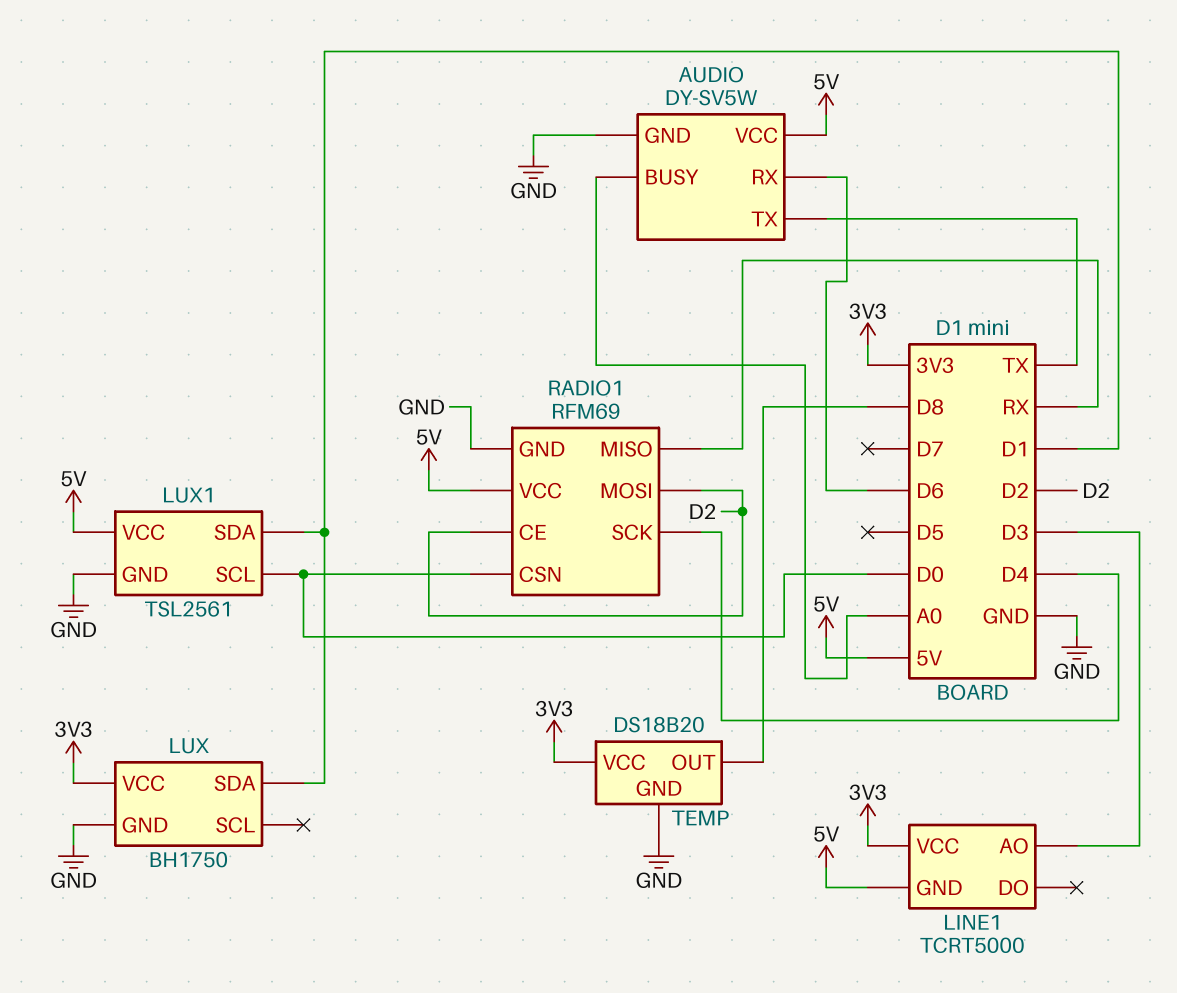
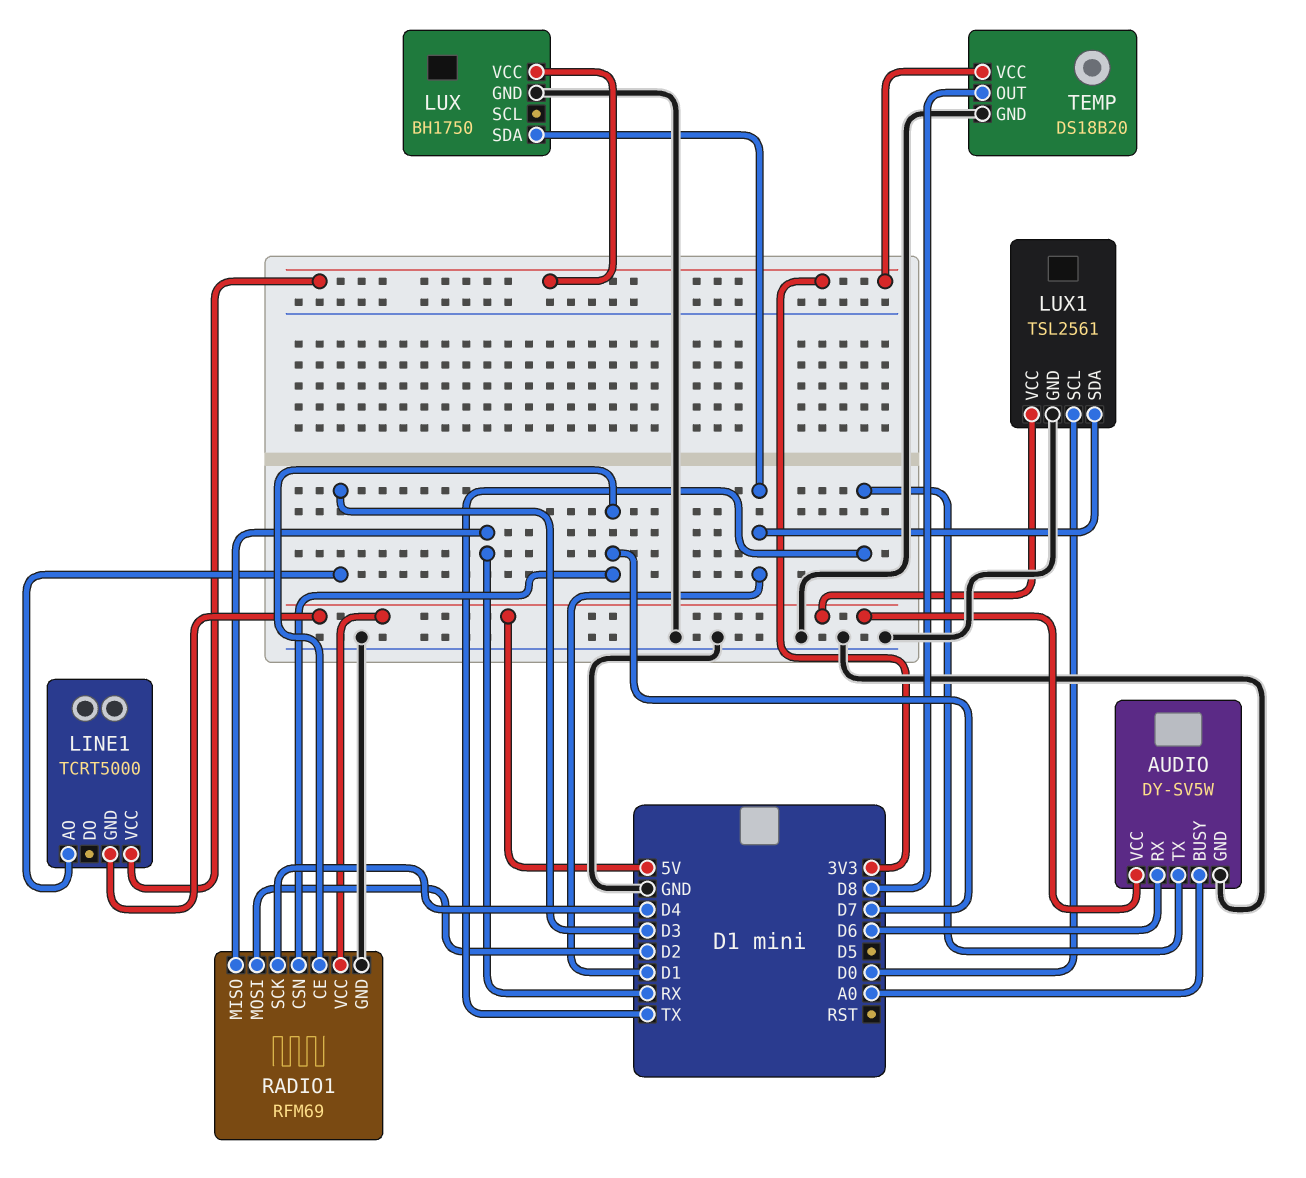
RADIO1 pin CE: D2 -> D7
RADIO1 pin CSN: D0 -> D7

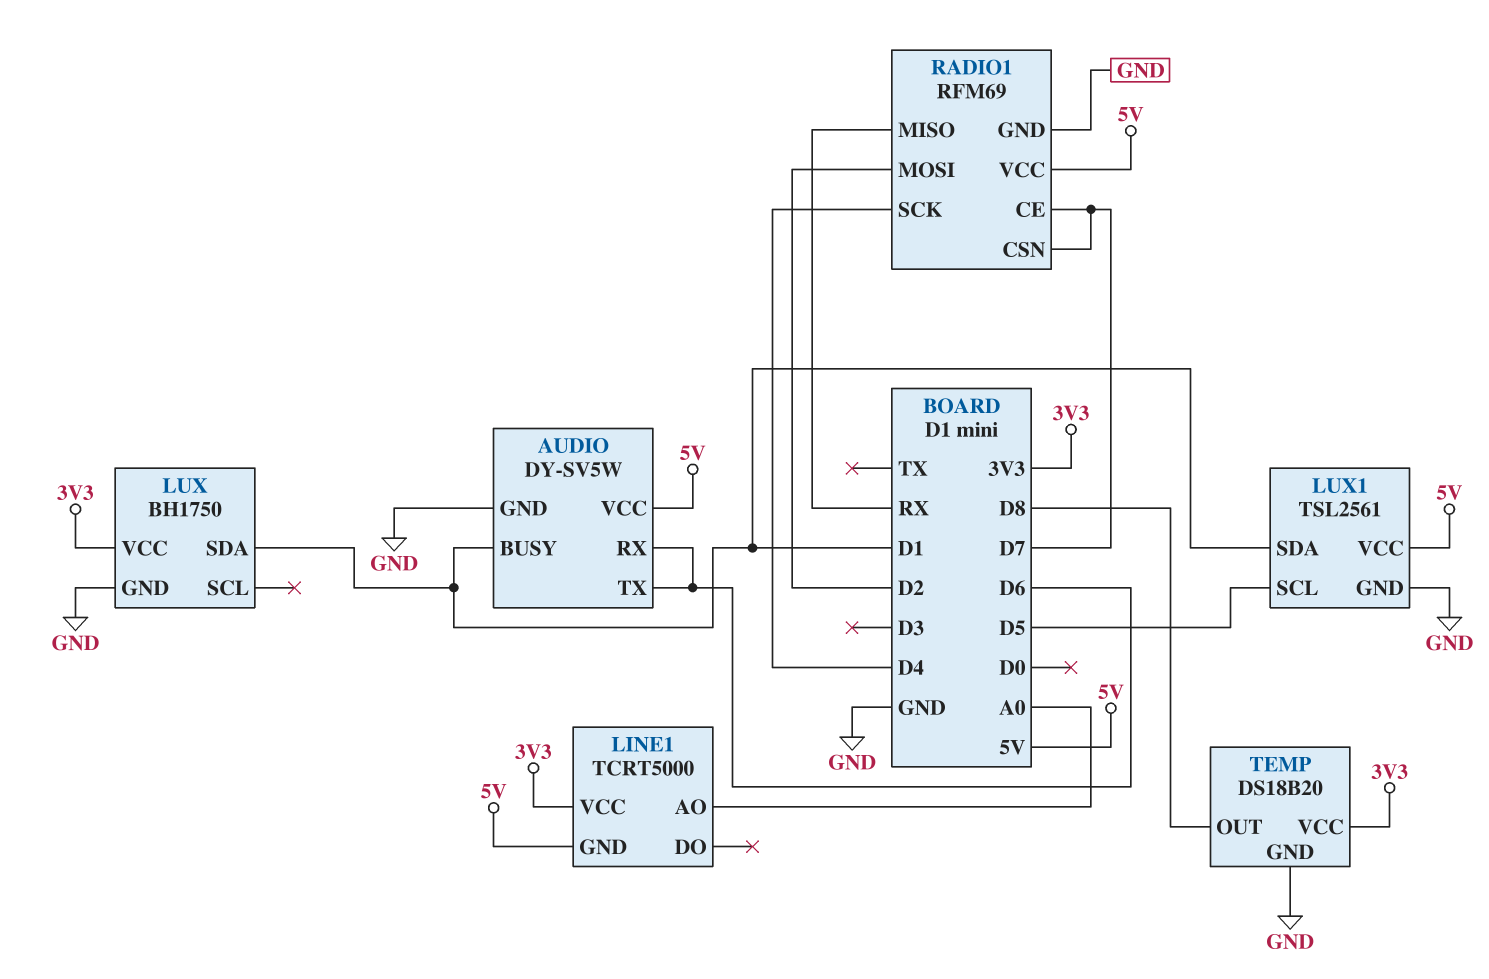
AUDIO pin BUSY: A0 -> D1
AUDIO pin TX: TX -> D6
LINE1 pin AO: D3 -> A0
LUX1 pin SCL: D0 -> D5

